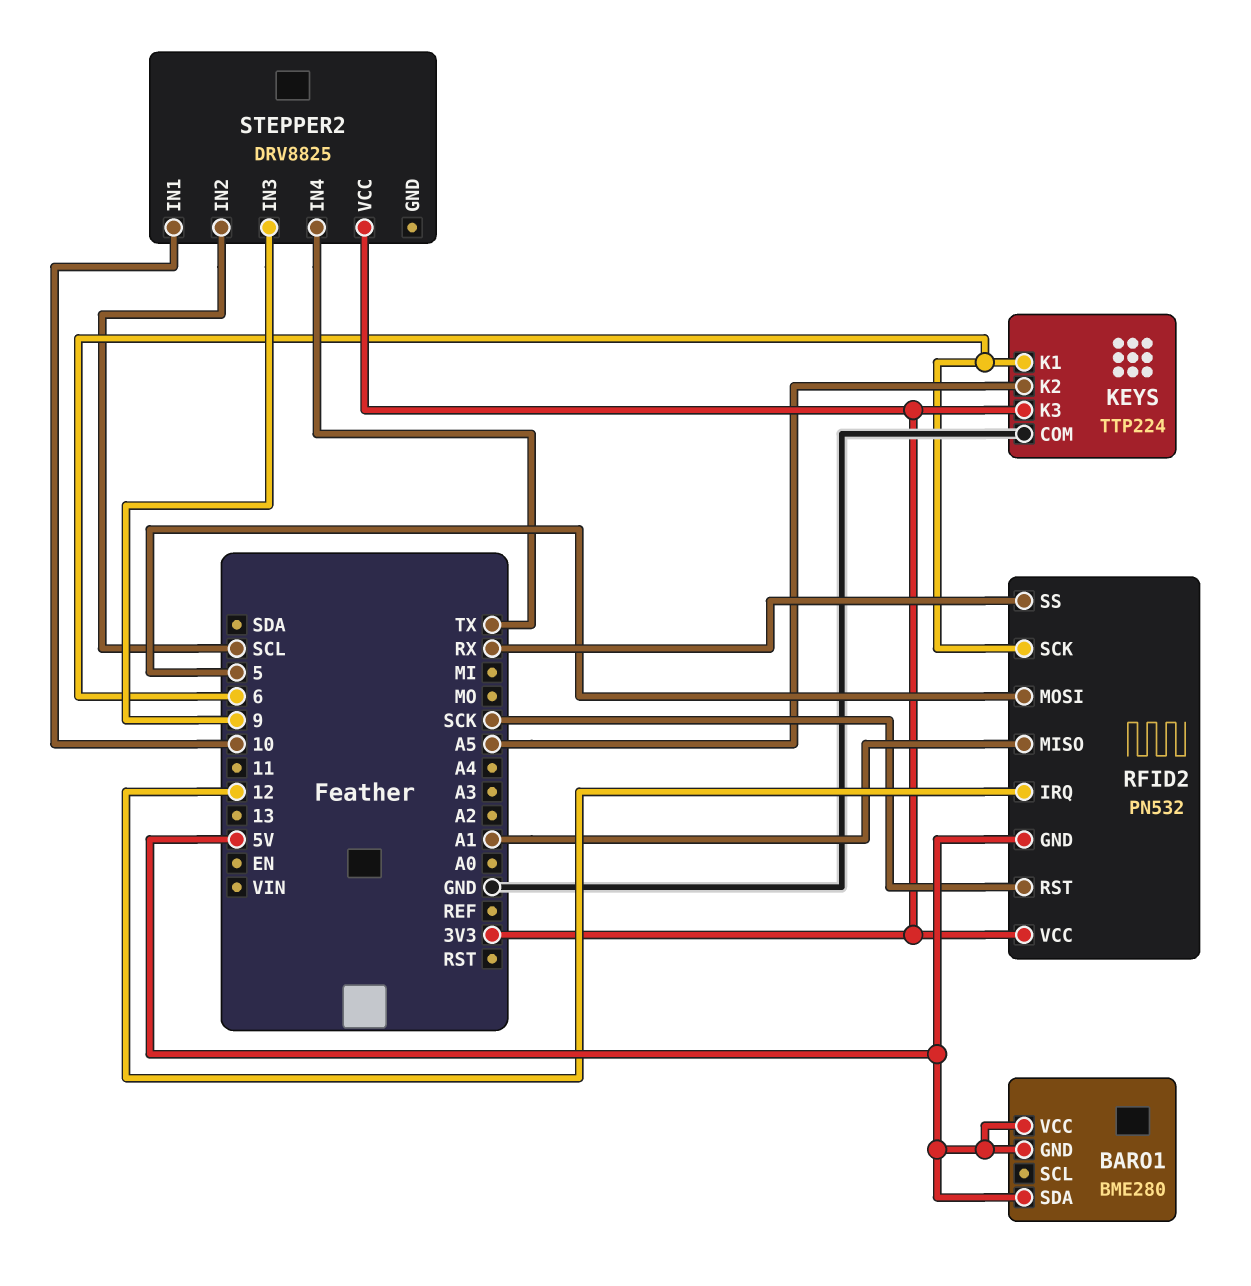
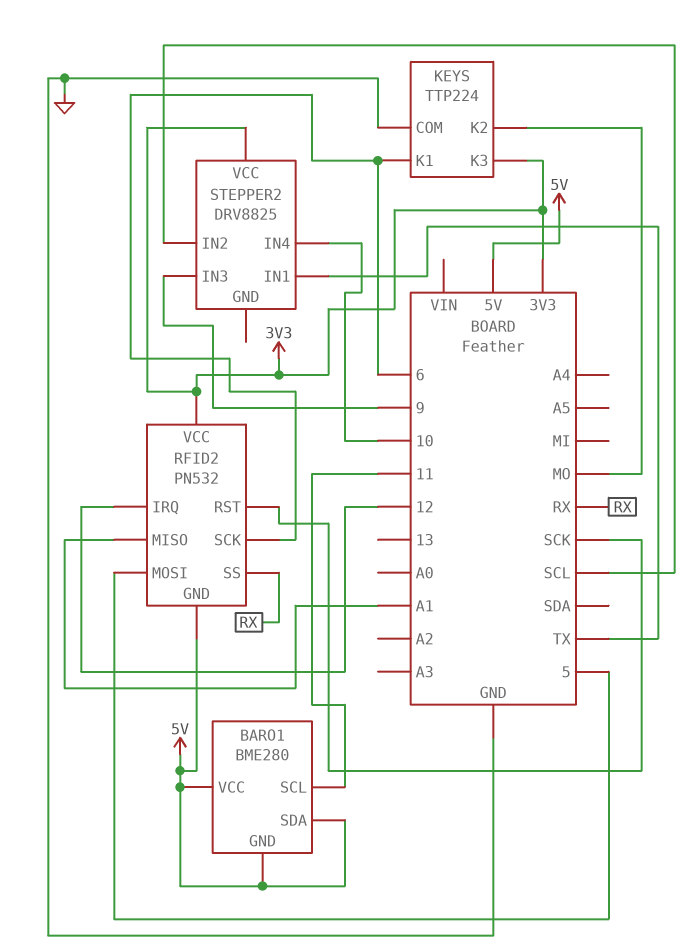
BARO1 pin SCL: none -> 11
KEYS pin K2: A5 -> MO
STEPPER2 pin IN1: 10 -> TX
STEPPER2 pin IN4: TX -> 10

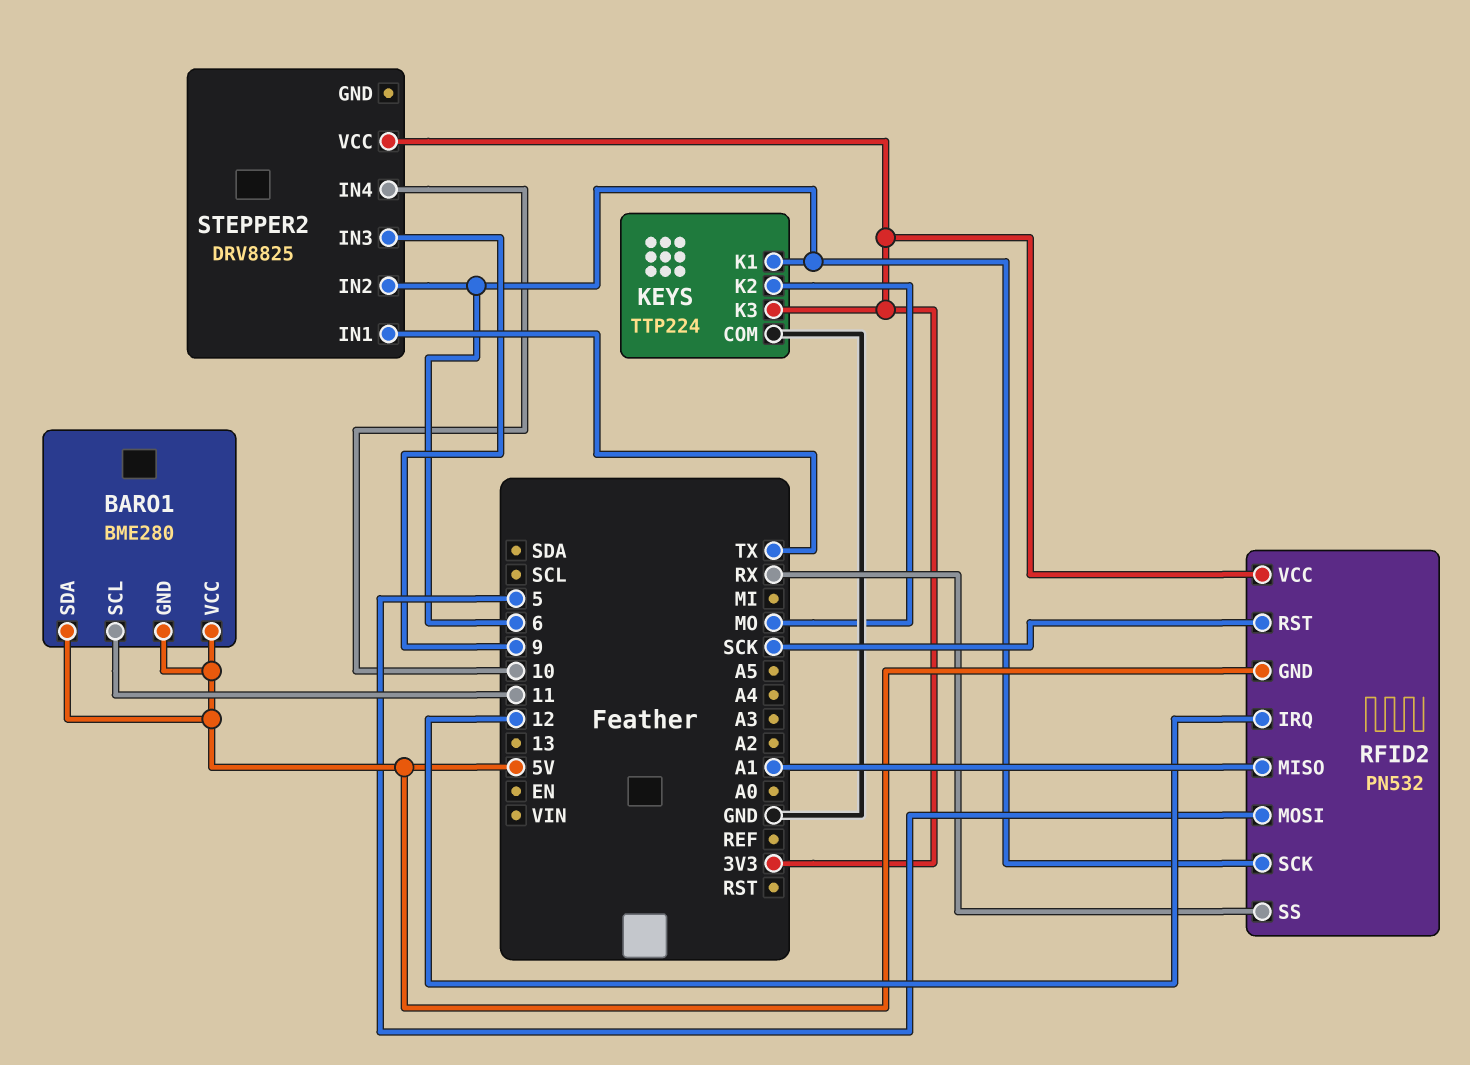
STEPPER2 pin IN2: SCL -> 6

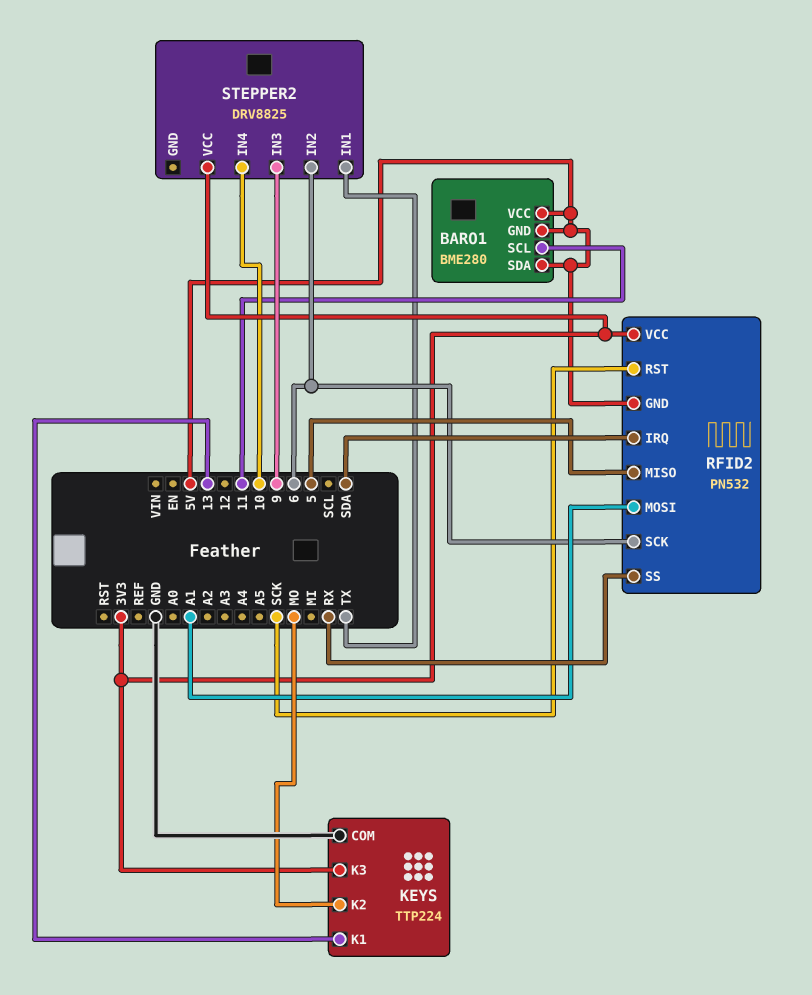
KEYS pin K1: 6 -> 13
RFID2 pin IRQ: 12 -> SDA
RFID2 pin MISO: A1 -> 5
RFID2 pin MOSI: 5 -> A1

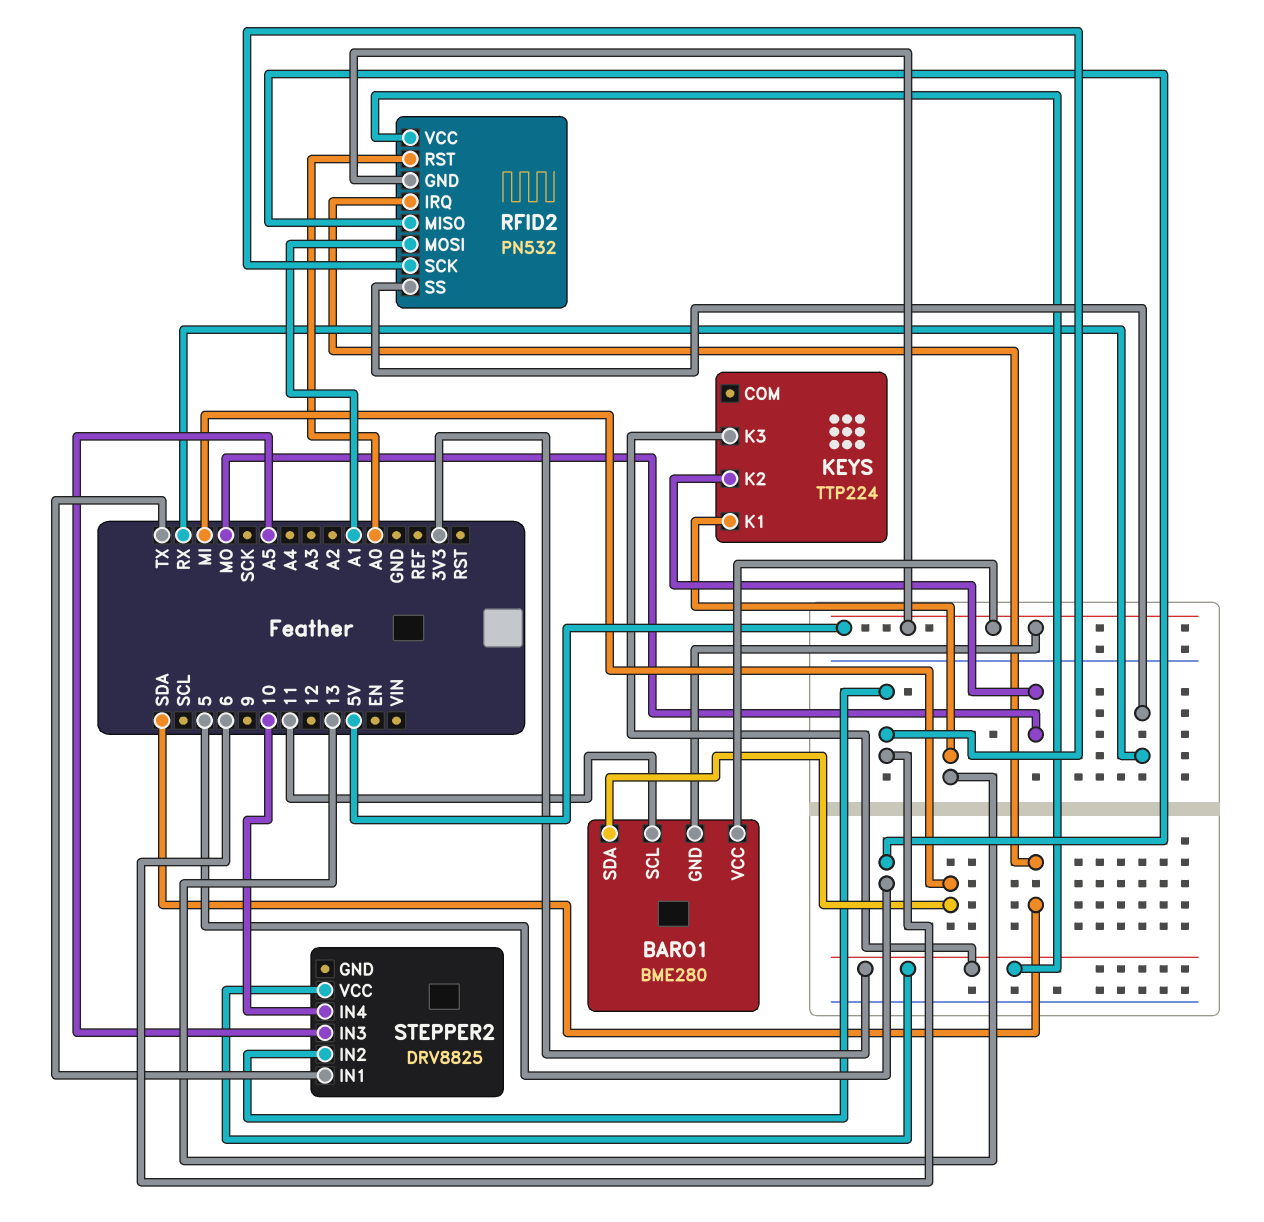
BARO1 pin SDA: 5V -> MI
KEYS pin COM: GND -> none
RFID2 pin RST: SCK -> A0
STEPPER2 pin IN3: 9 -> A5

